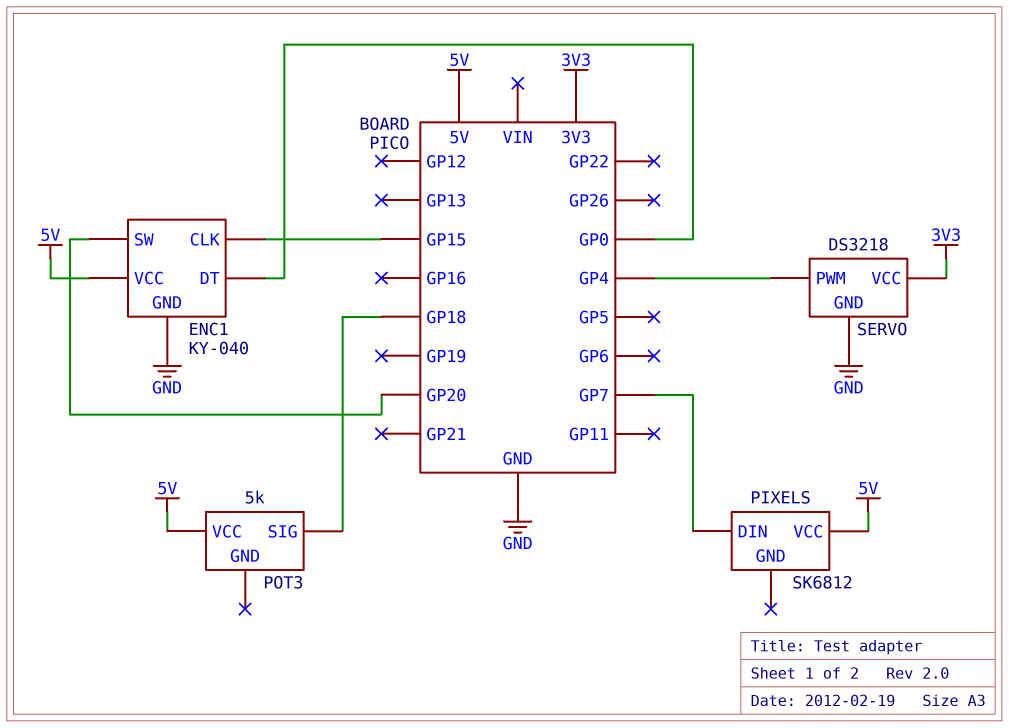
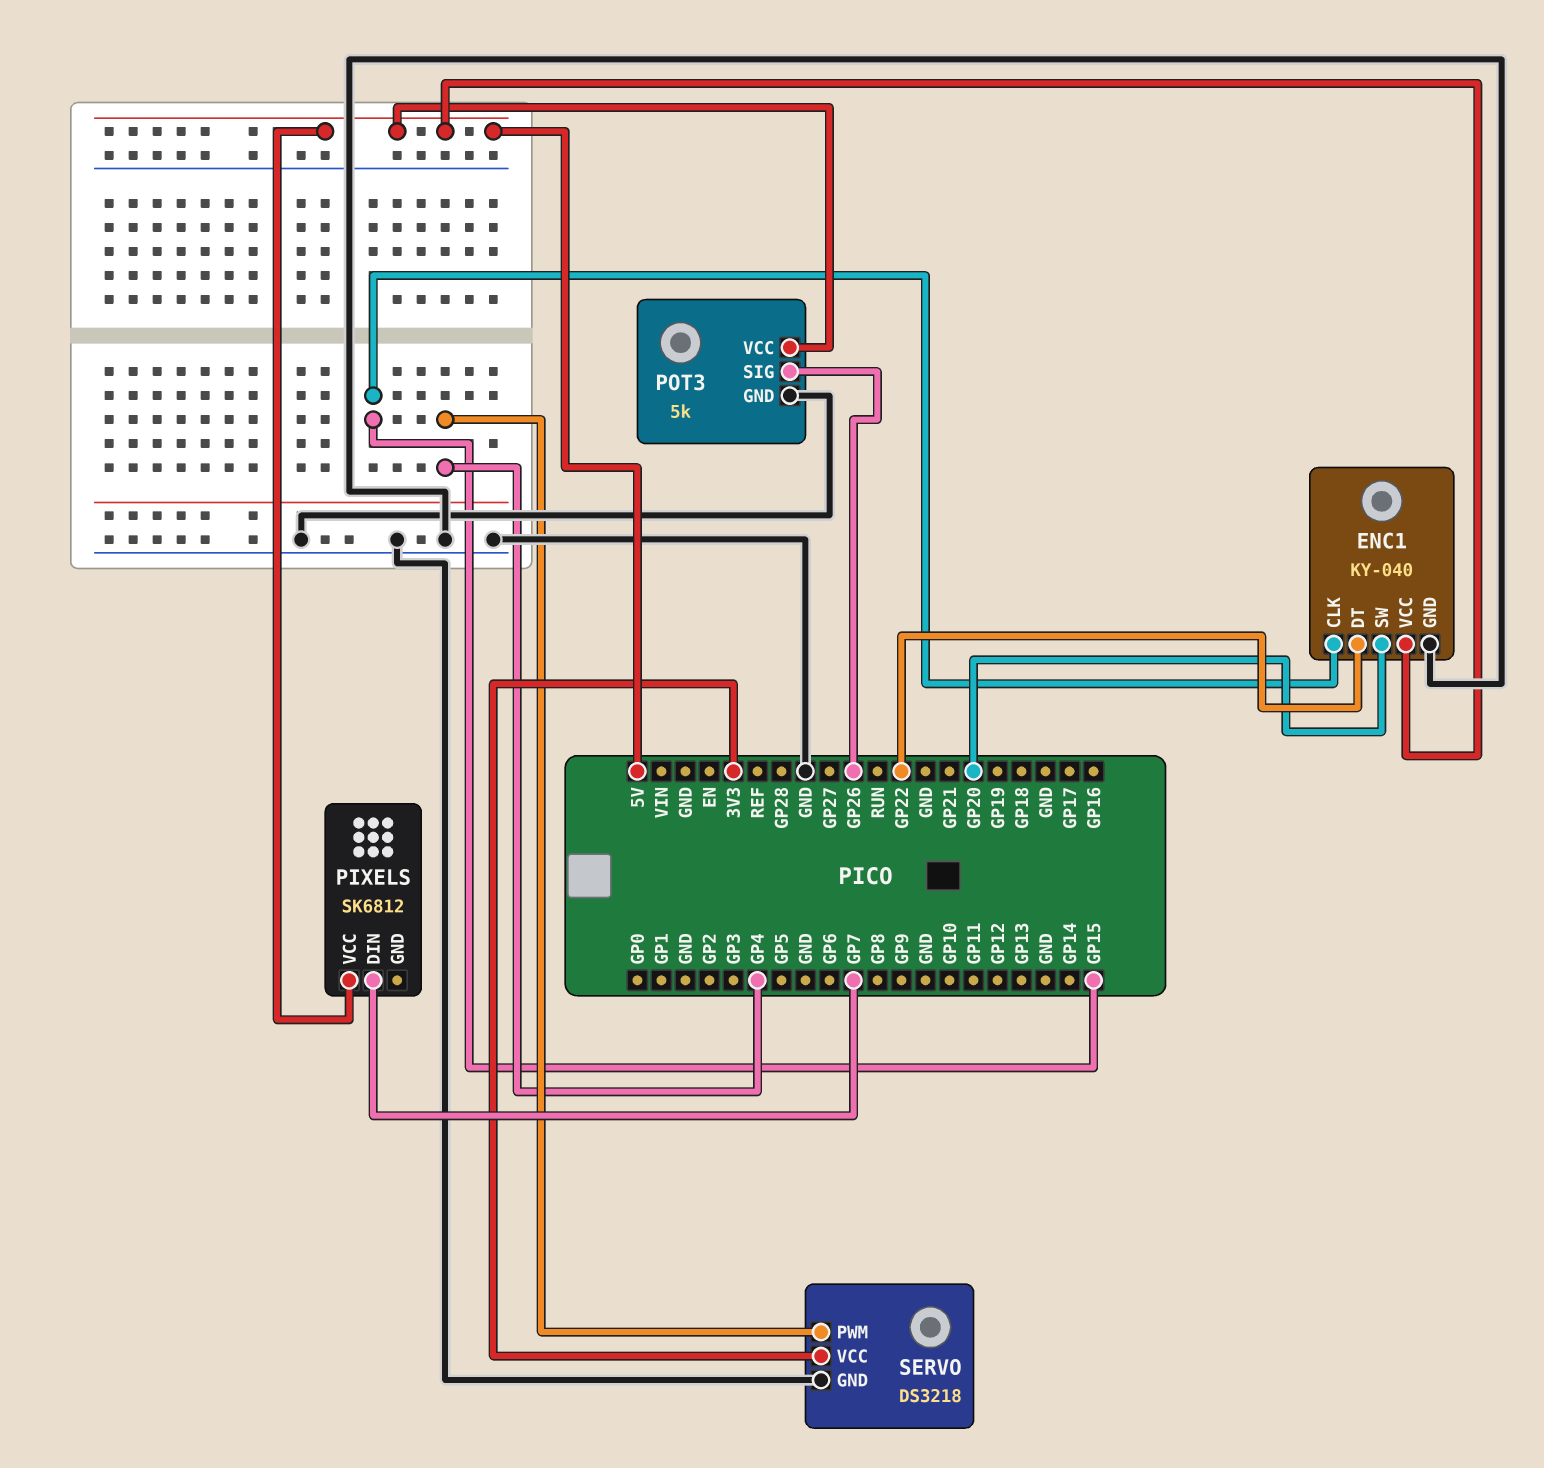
ENC1 pin DT: GP0 -> GP22
POT3 pin GND: none -> GND
POT3 pin SIG: GP18 -> GP26

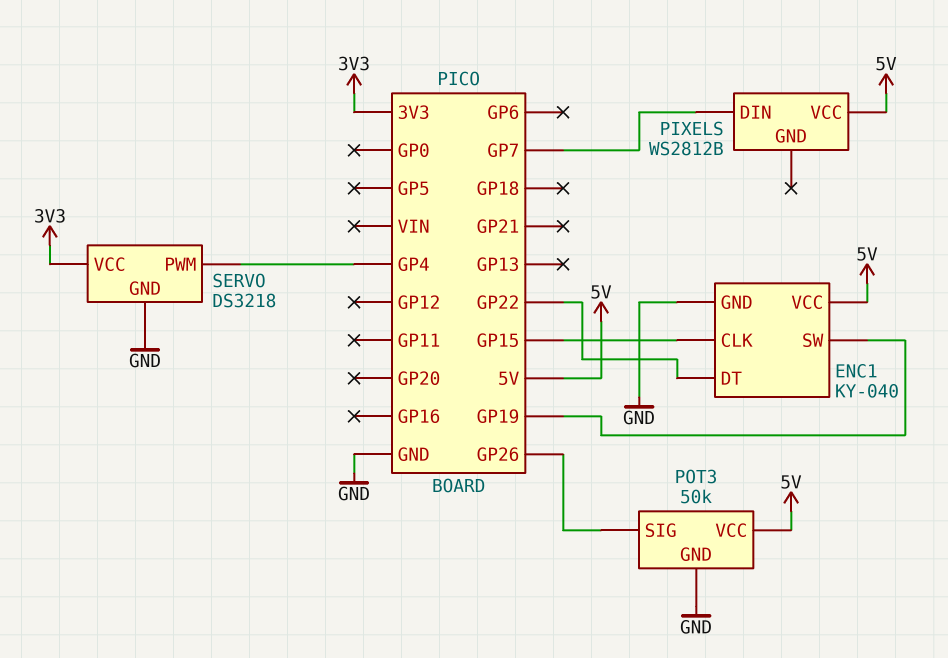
ENC1 pin SW: GP20 -> GP19
PIXELS: SK6812 -> WS2812B
POT3: 5k -> 50k

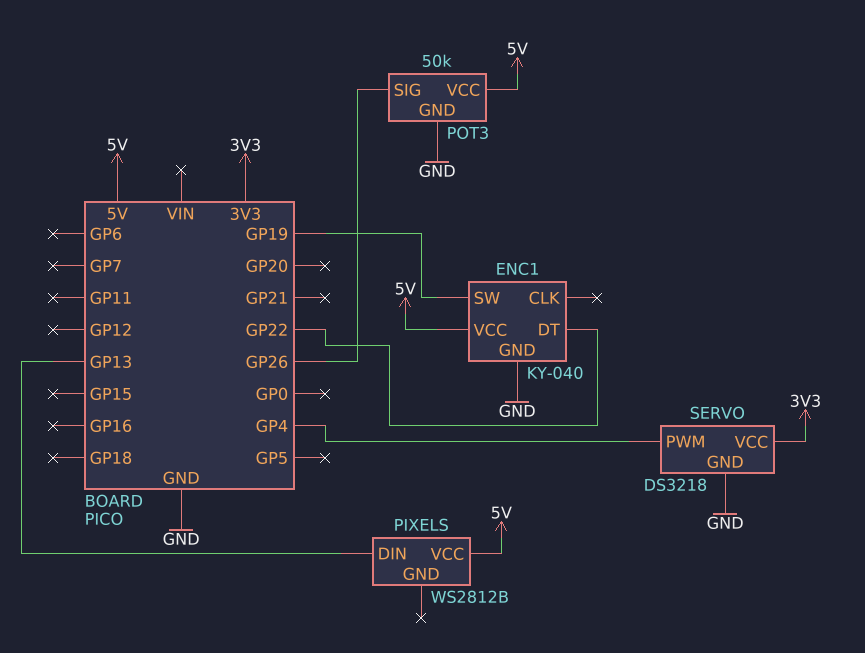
ENC1 pin CLK: GP15 -> none
PIXELS pin DIN: GP7 -> GP13

